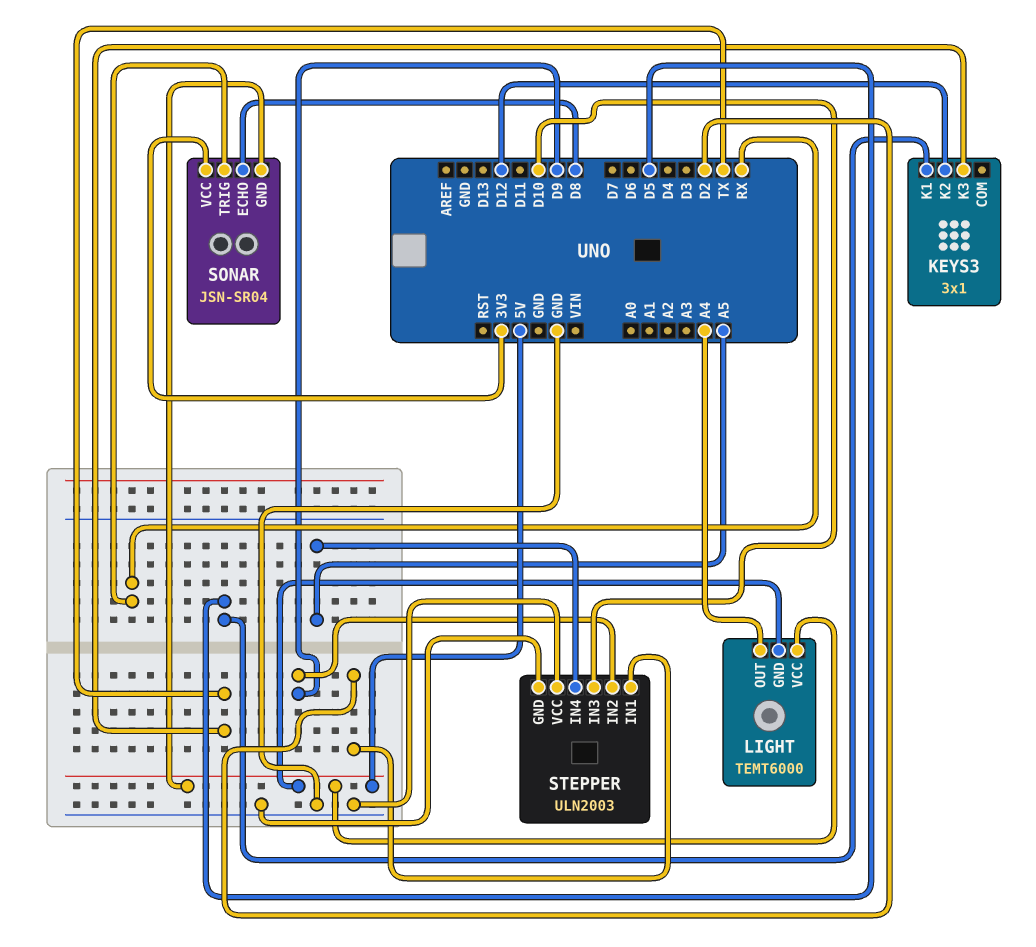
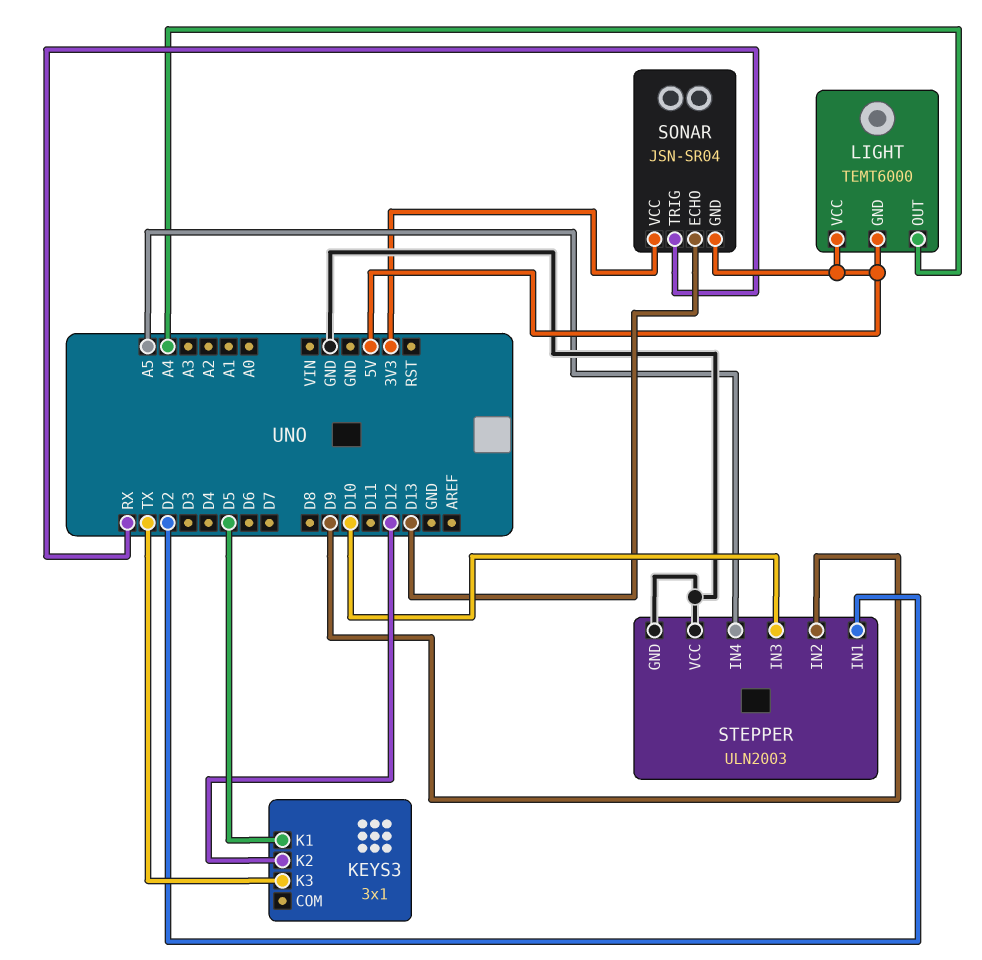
SONAR pin ECHO: D8 -> D13

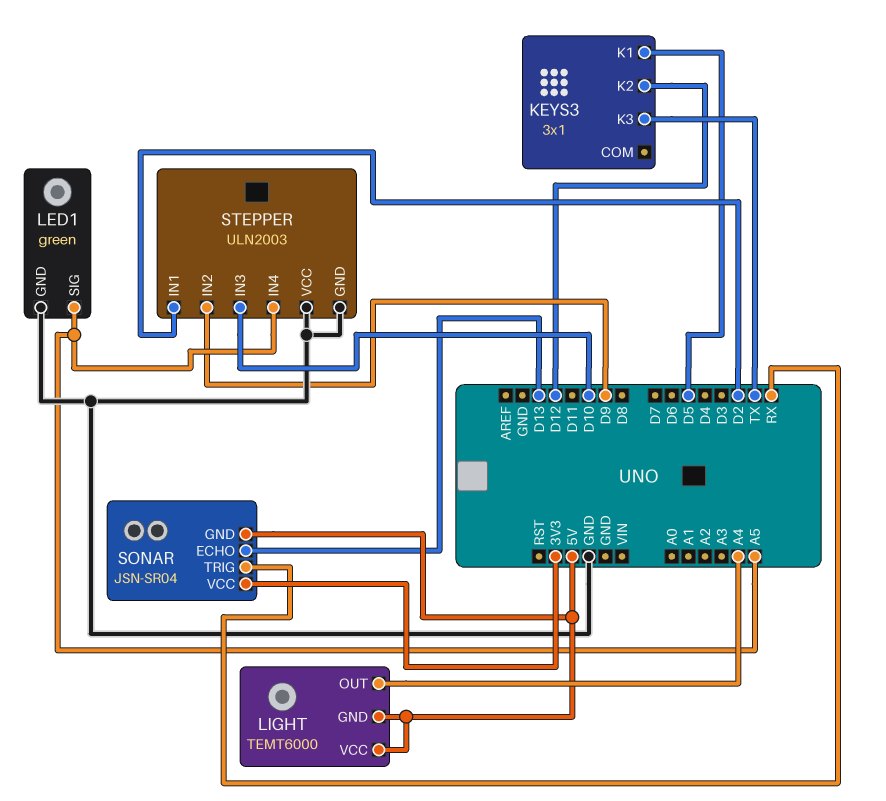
LED1: none -> green
LED1 pin GND: none -> GND
LED1 pin SIG: none -> A5

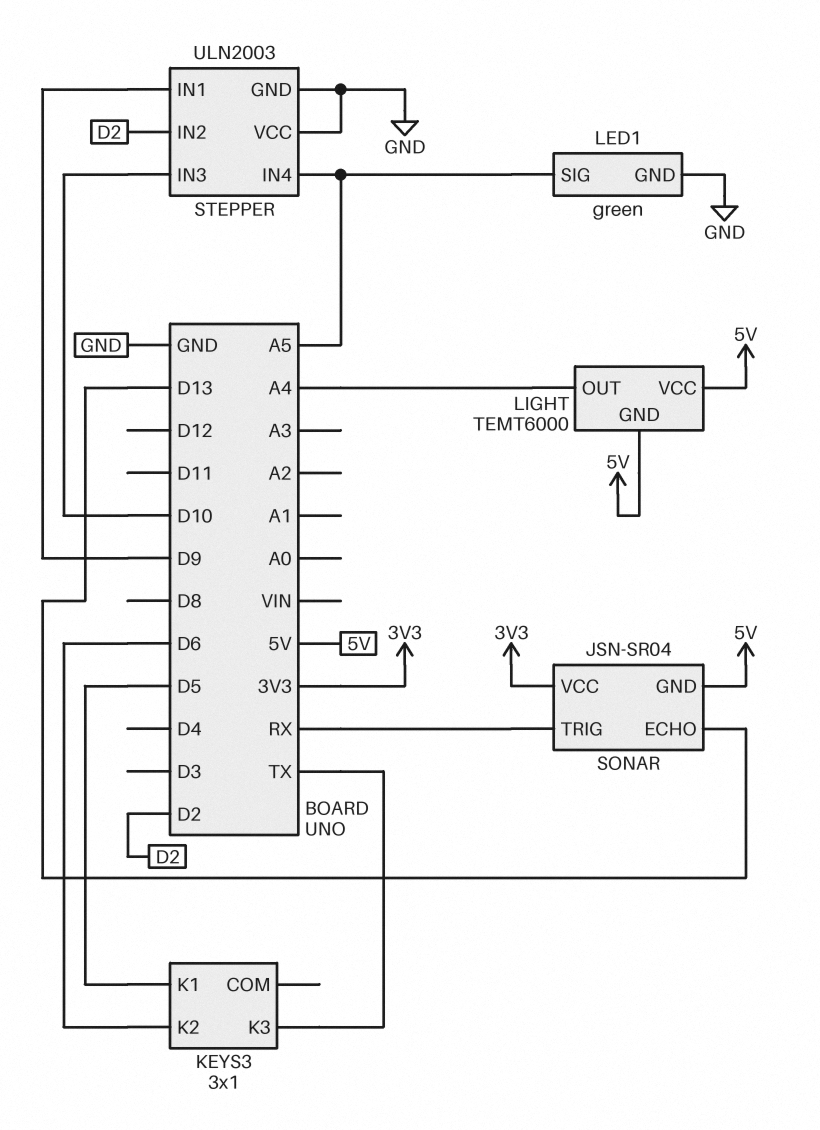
KEYS3 pin K2: D12 -> D6
STEPPER pin IN1: D2 -> D9
STEPPER pin IN2: D9 -> D2

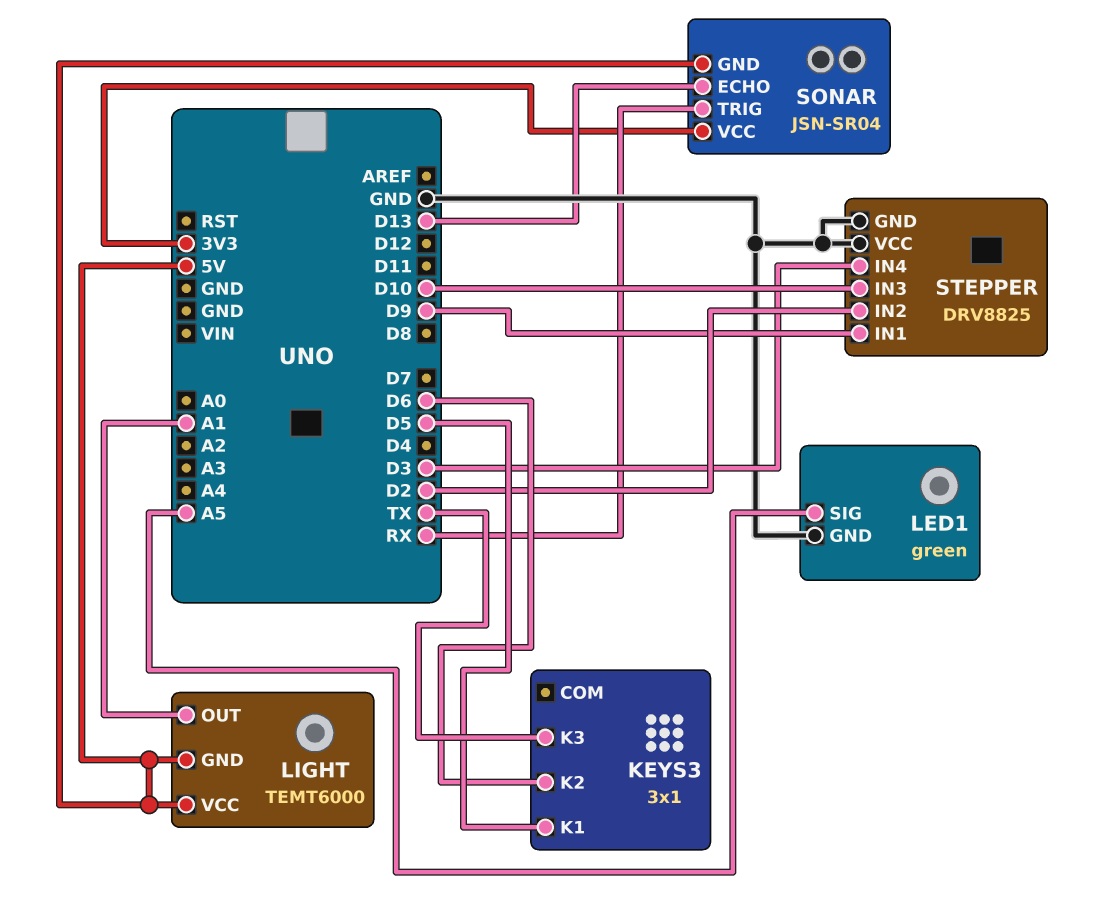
LIGHT pin OUT: A4 -> A1
STEPPER: ULN2003 -> DRV8825
STEPPER pin IN4: A5 -> D3

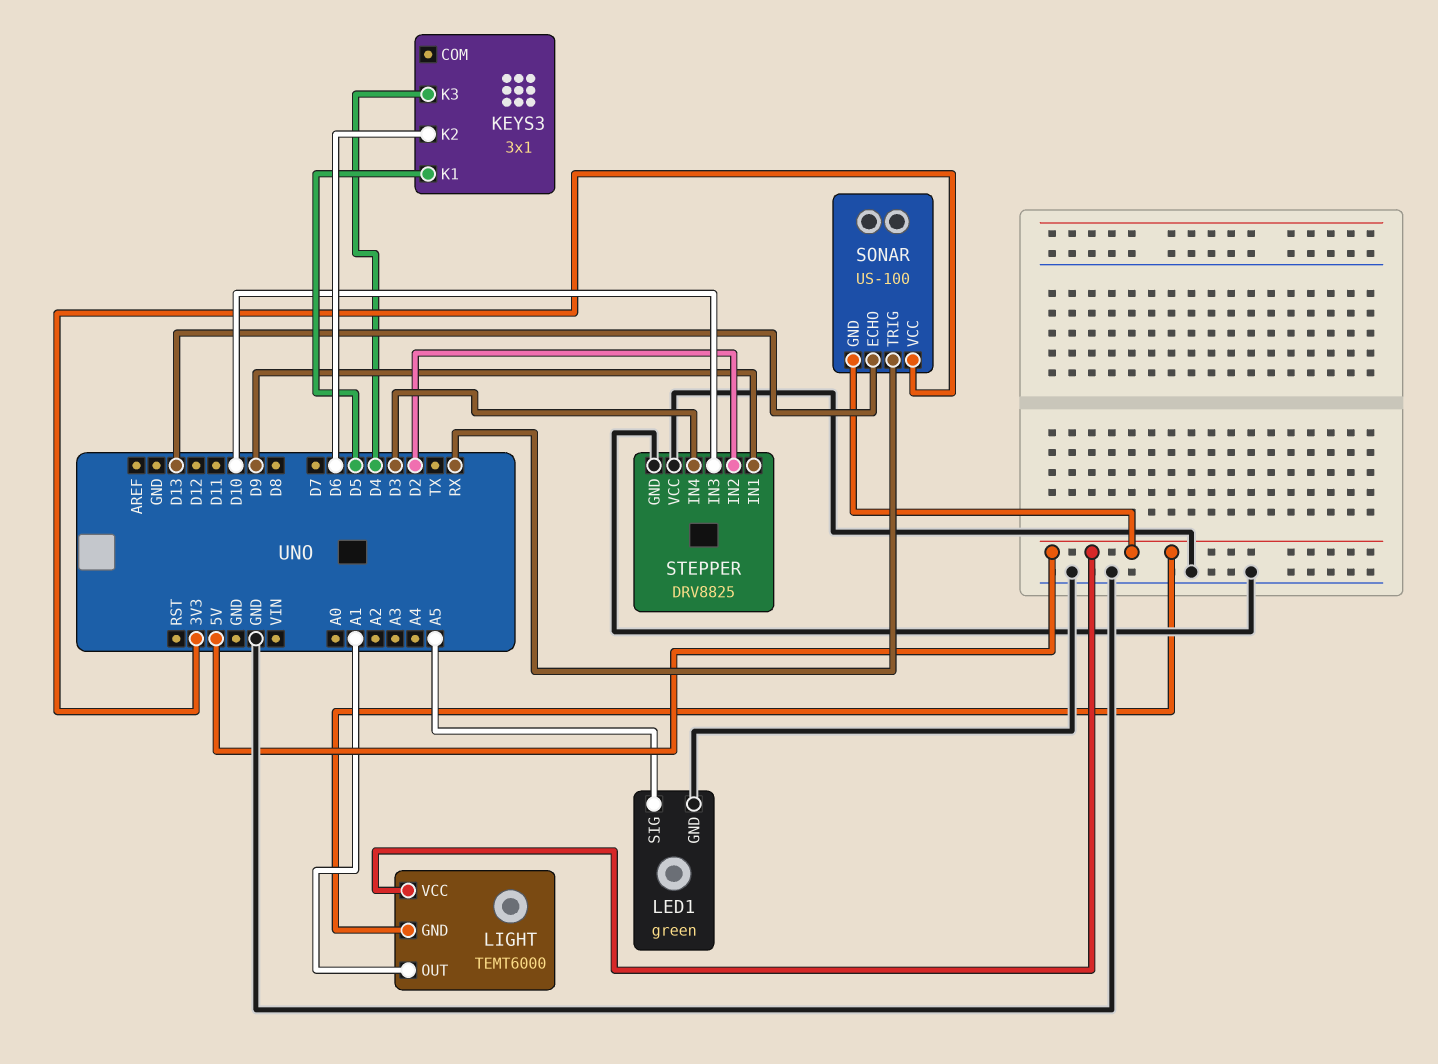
KEYS3 pin K3: TX -> D4
SONAR: JSN-SR04 -> US-100

